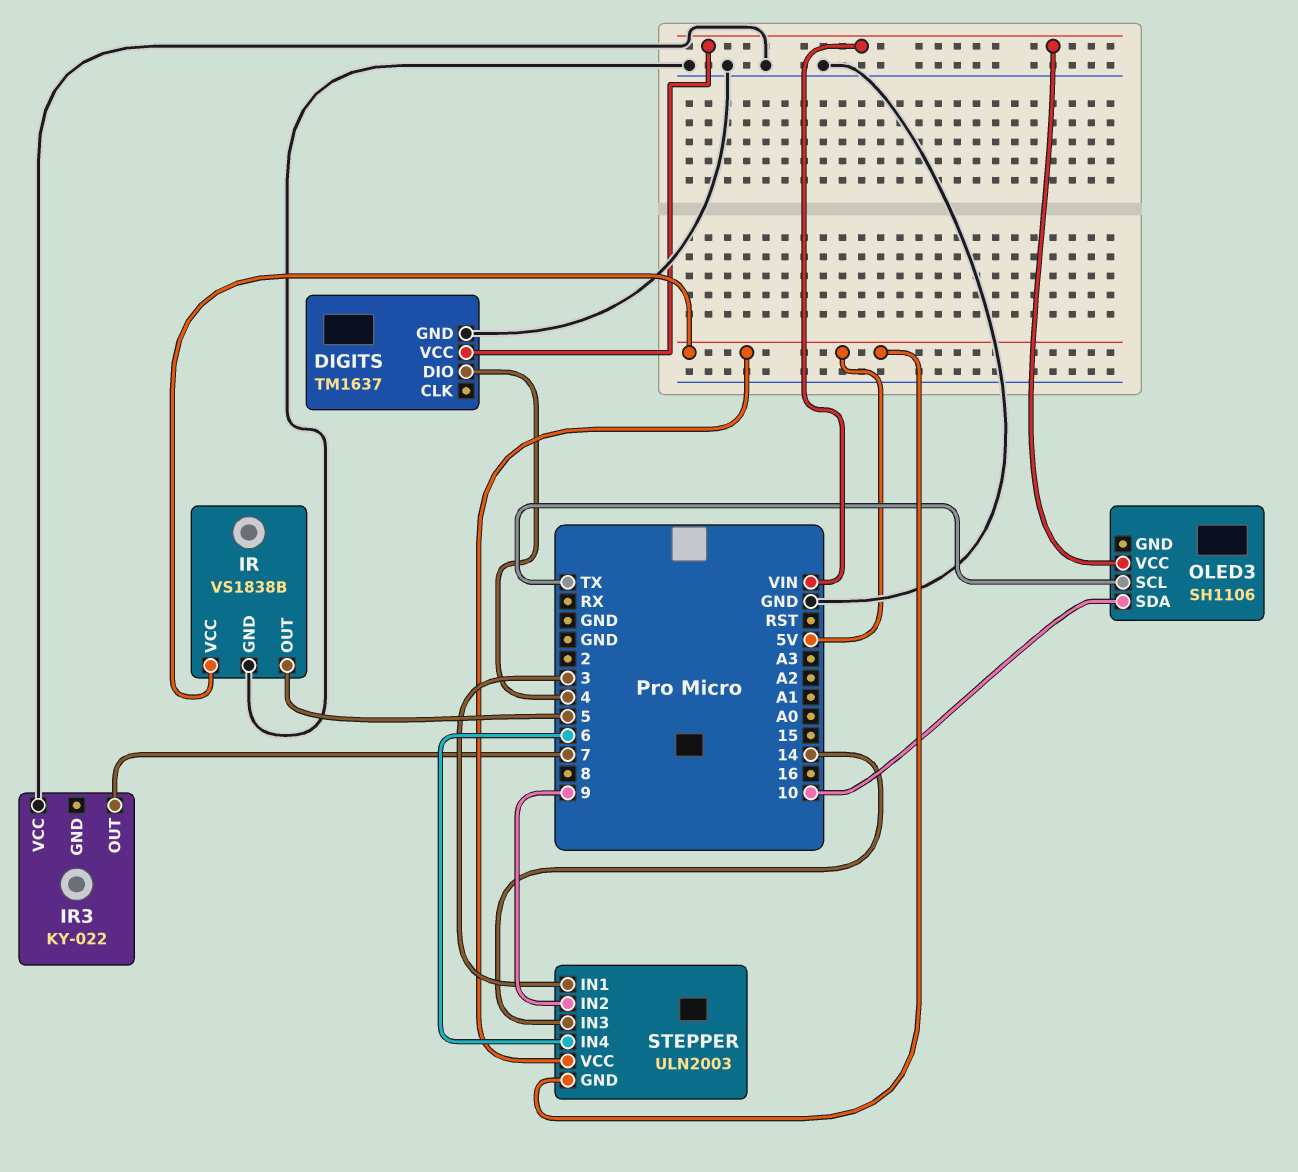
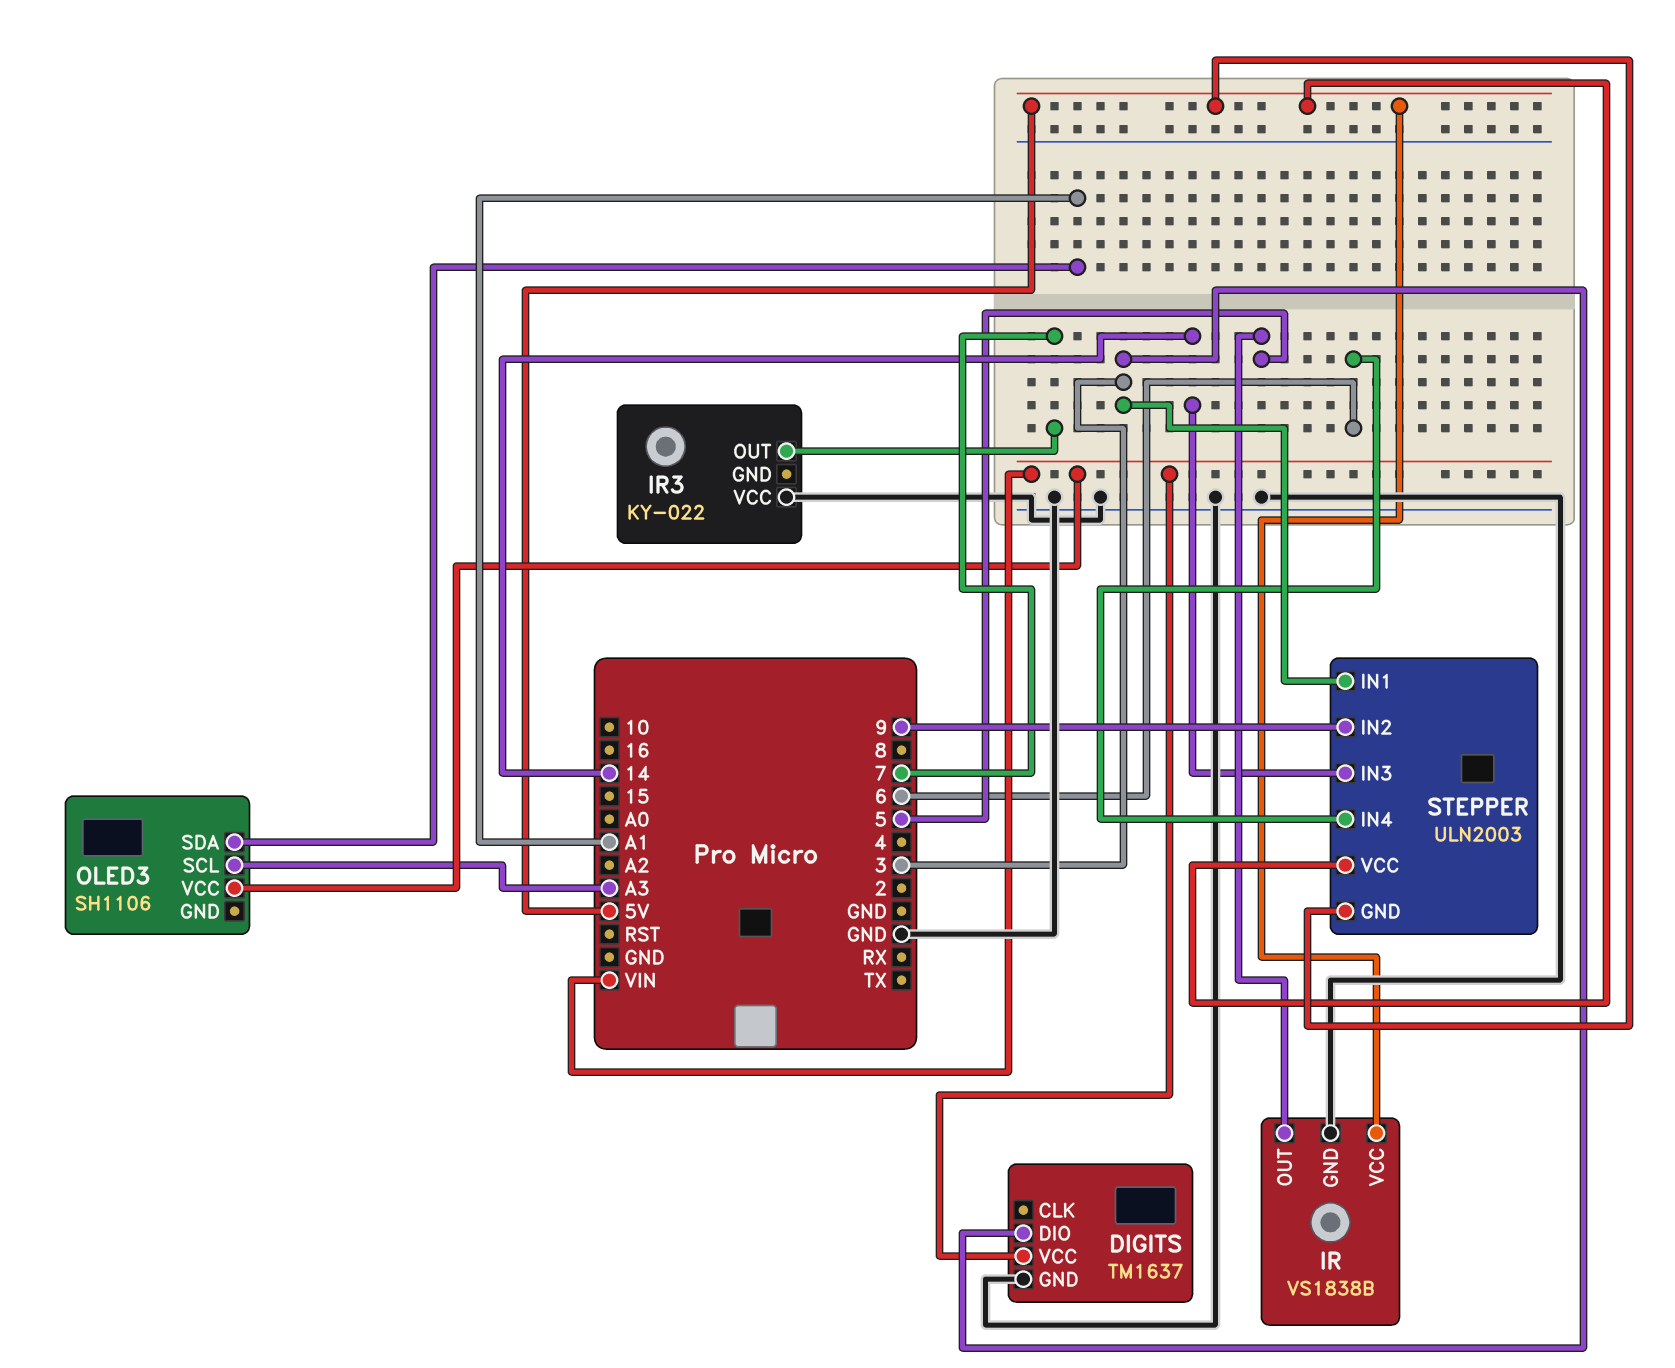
DIGITS pin DIO: 4 -> 3
OLED3 pin SCL: TX -> A3
OLED3 pin SDA: 10 -> A1

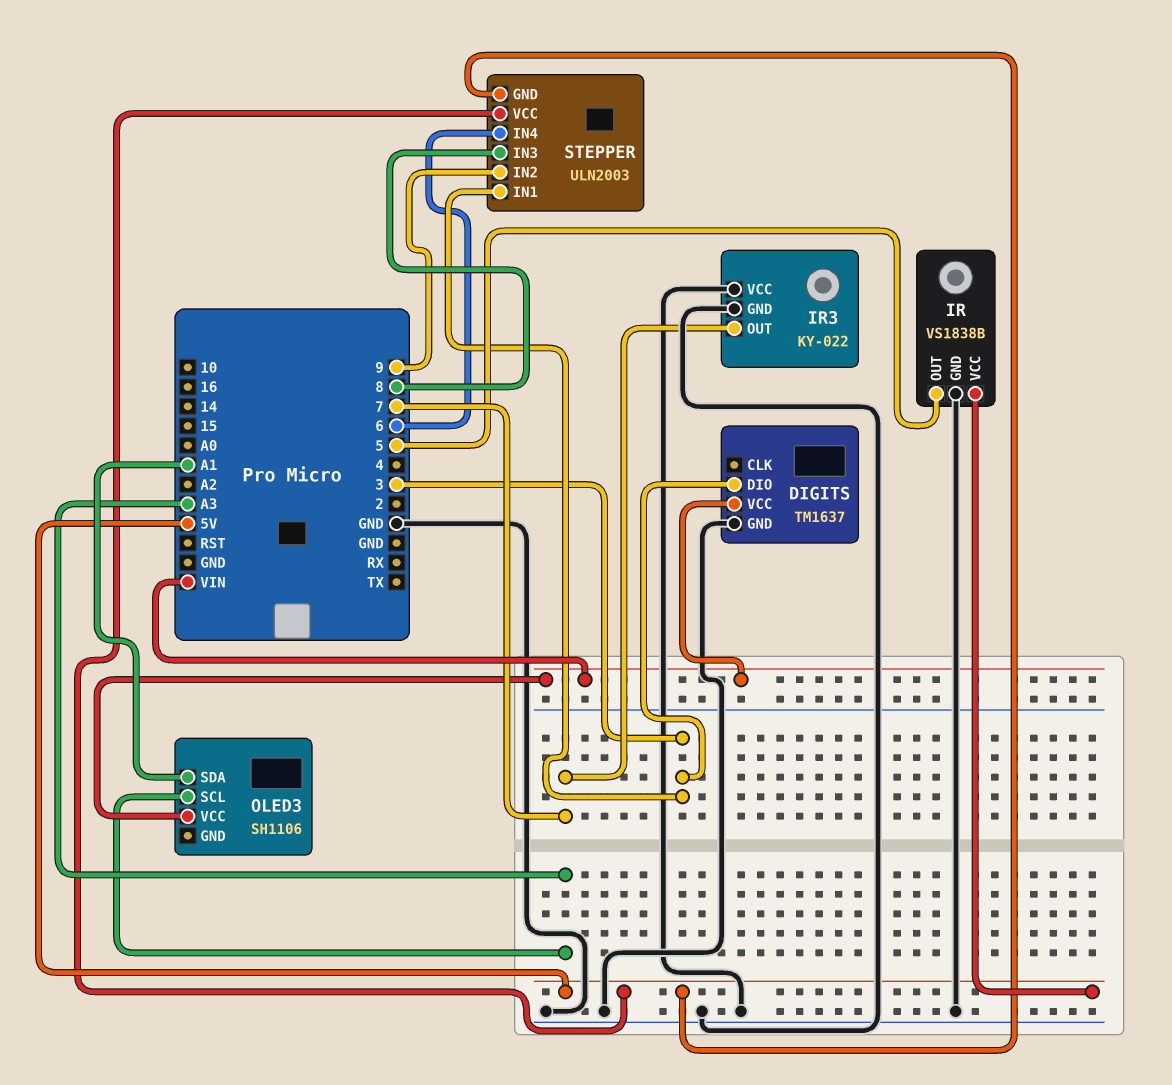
IR3 pin GND: none -> GND
STEPPER pin IN3: 14 -> 8

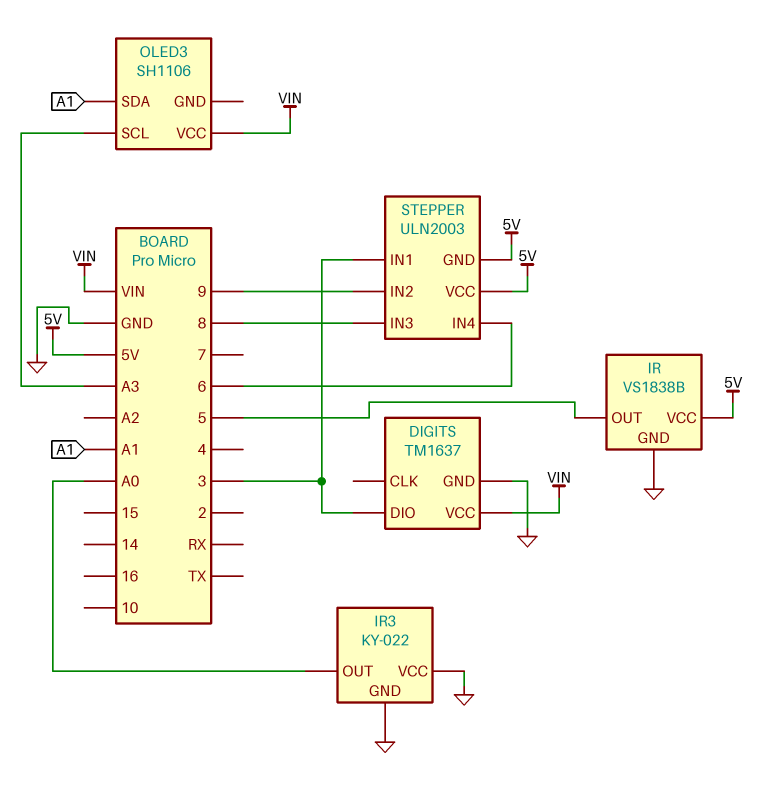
IR3 pin OUT: 7 -> A0

